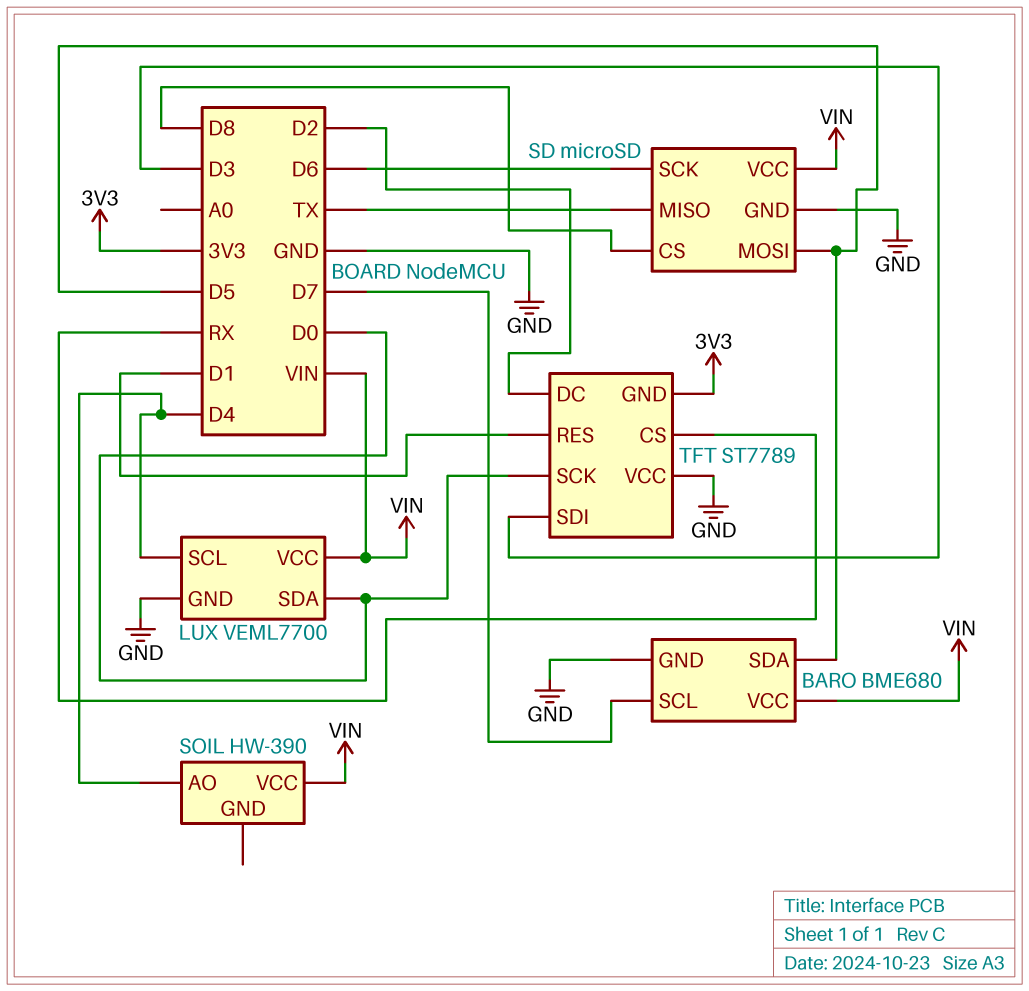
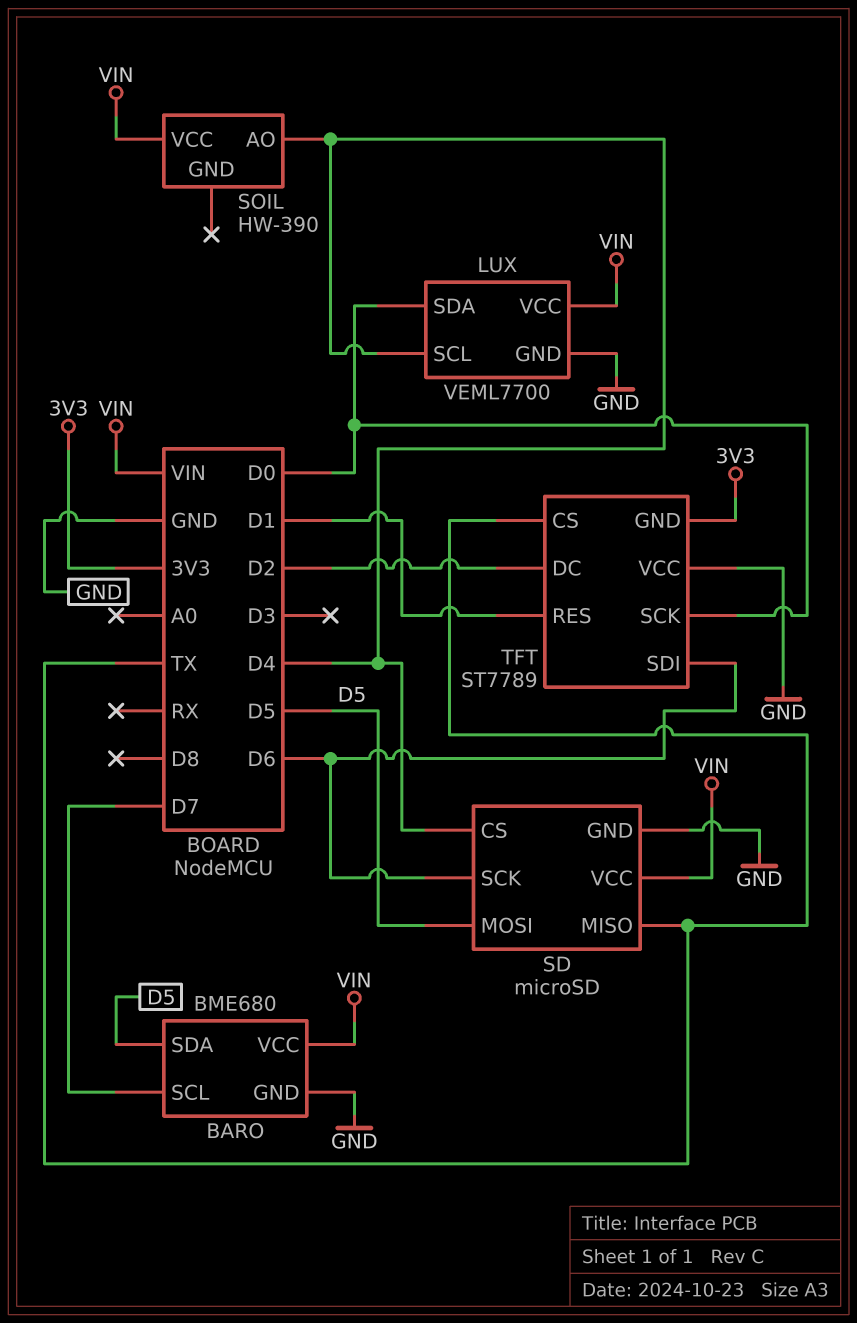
SD pin CS: D8 -> D4
TFT pin CS: RX -> TX
TFT pin SDI: D3 -> D6

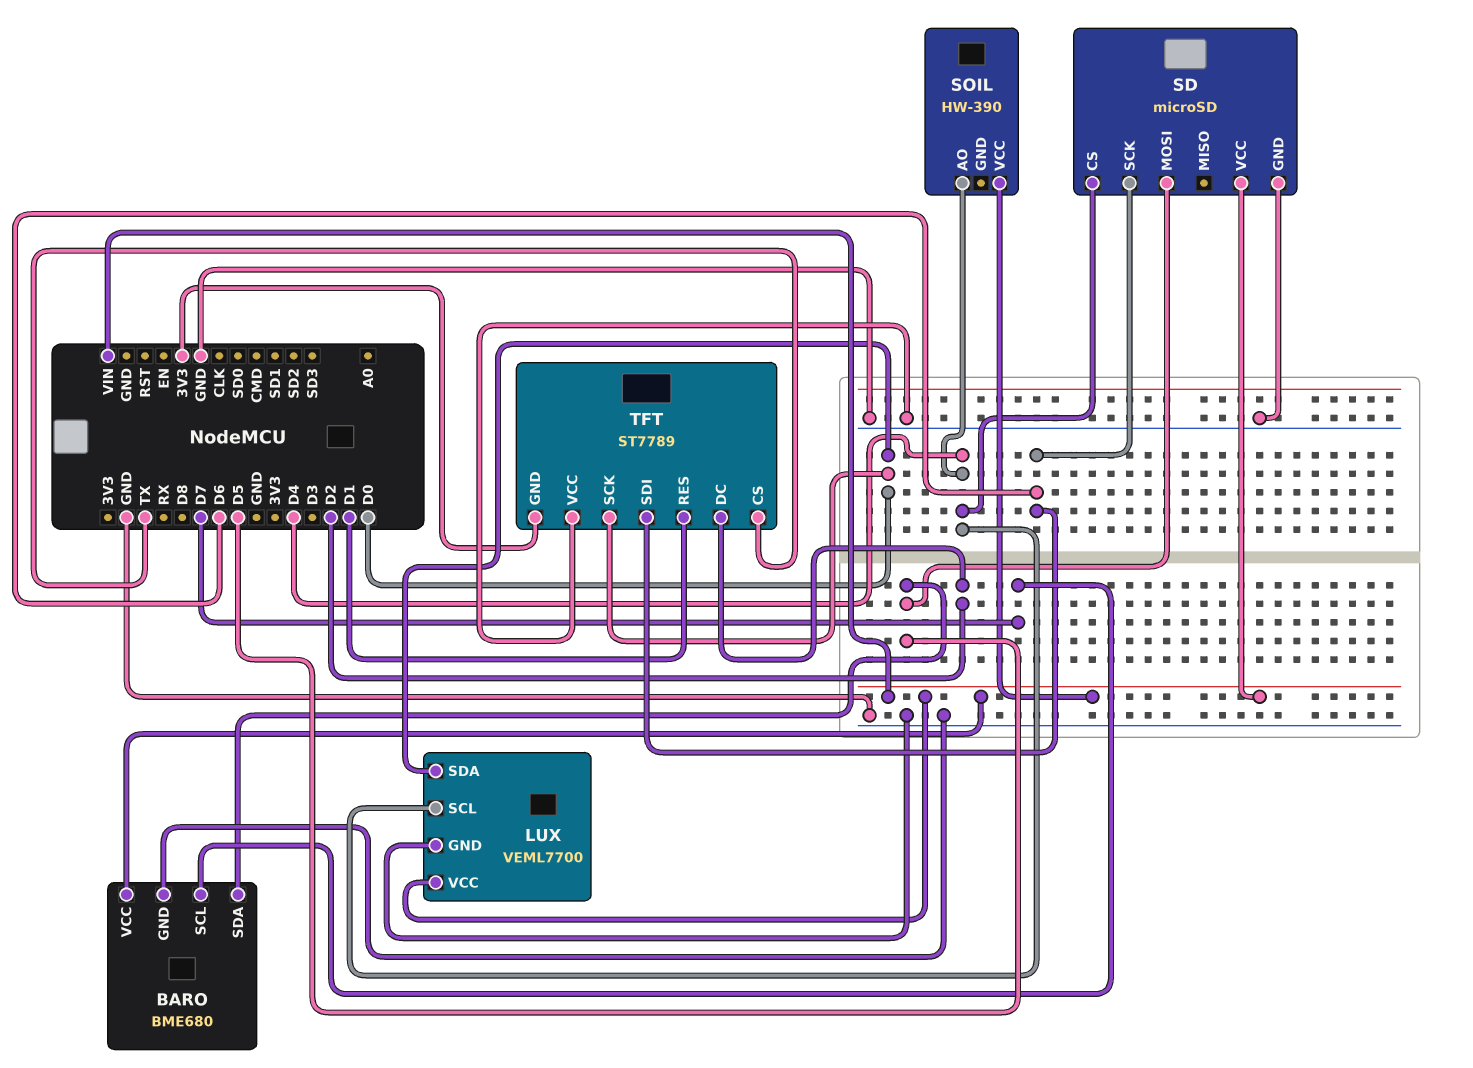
SD pin MISO: TX -> none

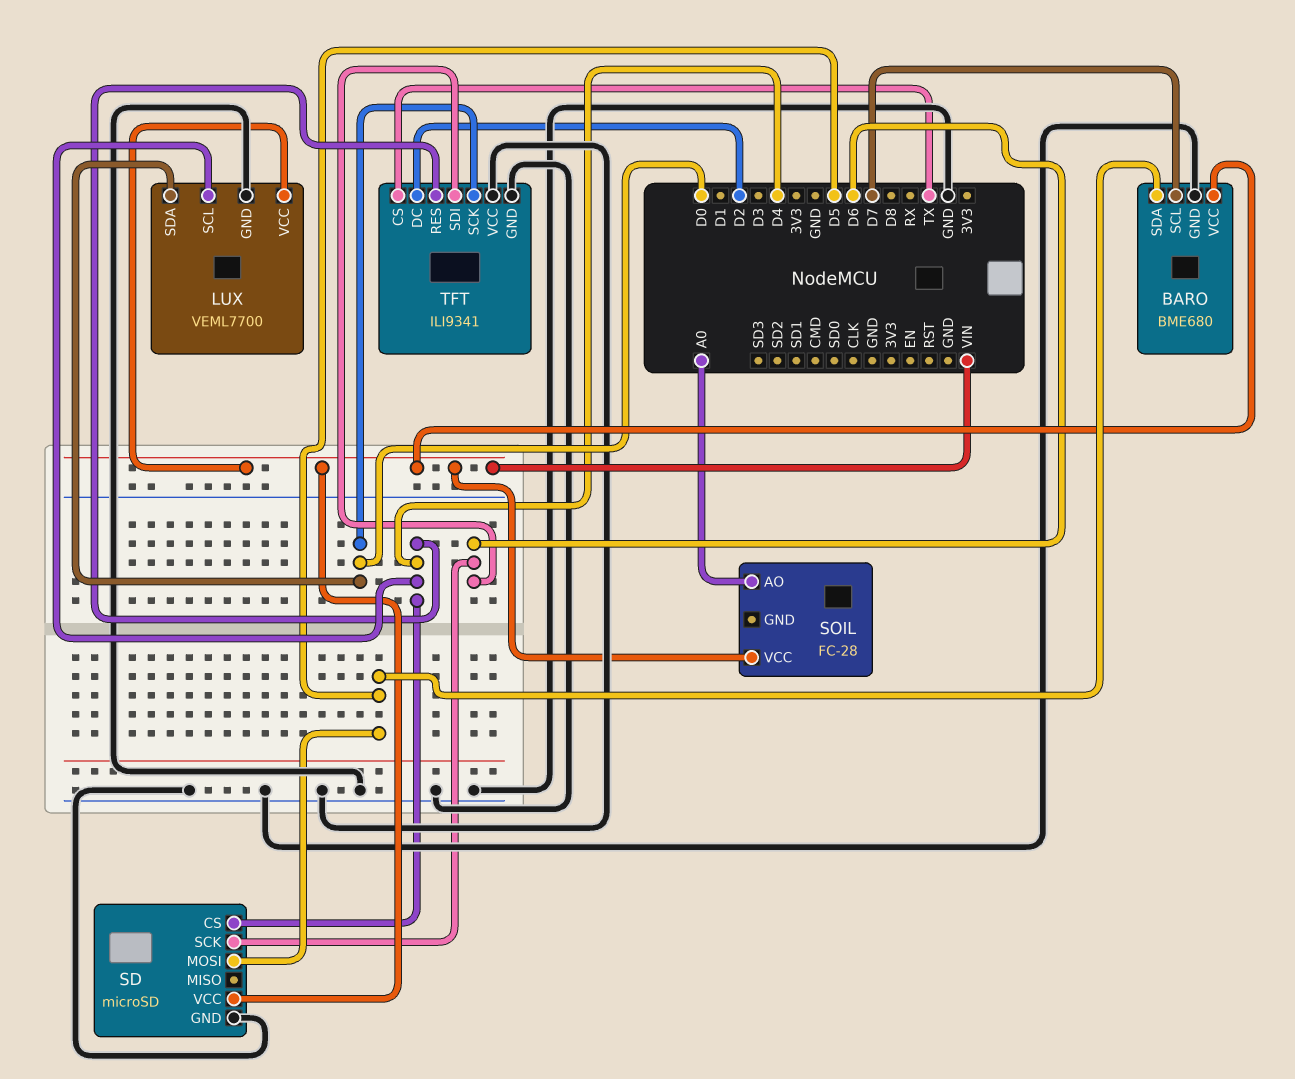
SOIL: HW-390 -> FC-28
SOIL pin AO: D4 -> A0
TFT: ST7789 -> ILI9341
TFT pin GND: 3V3 -> GND
TFT pin RES: D1 -> D4

